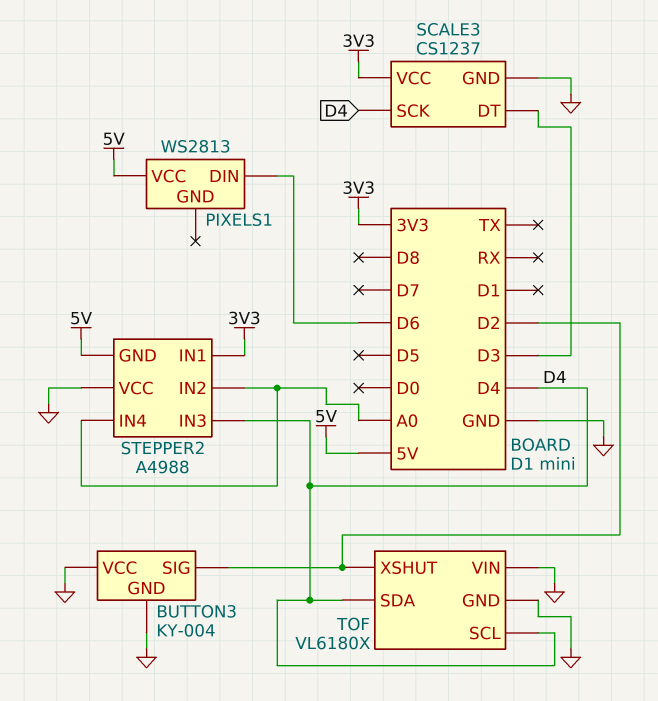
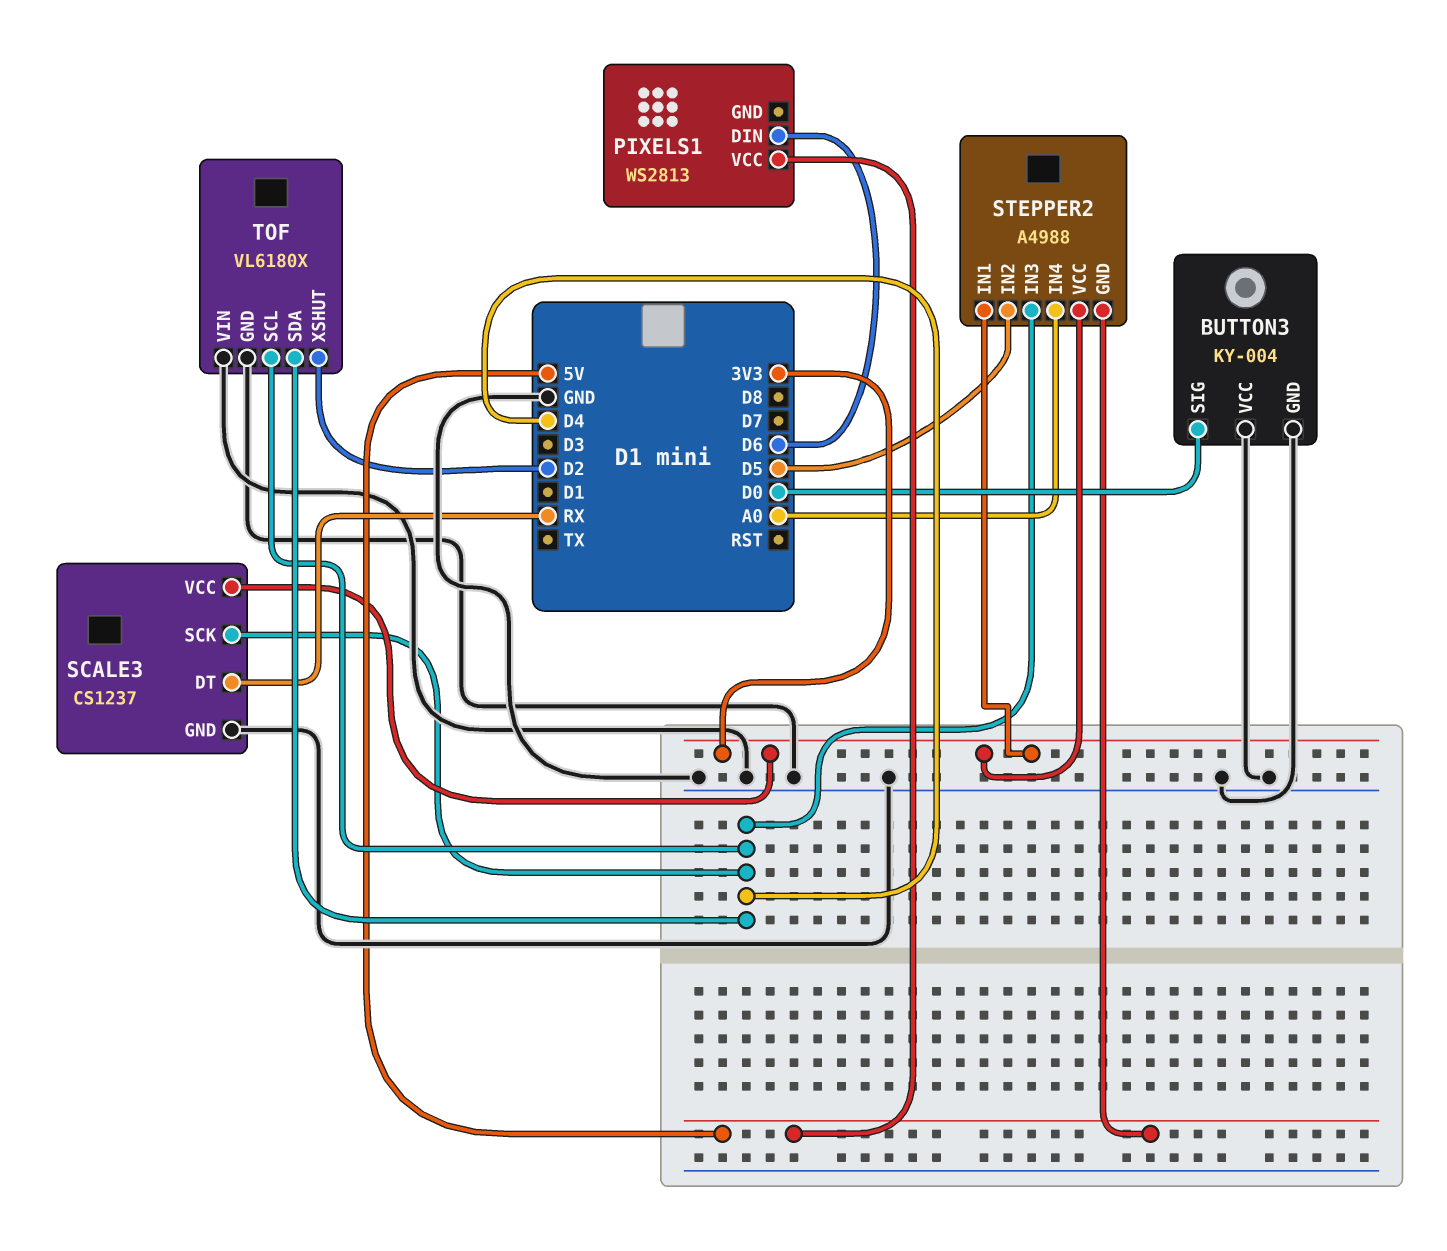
BUTTON3 pin SIG: D2 -> D0
SCALE3 pin DT: D3 -> RX
STEPPER2 pin IN2: A0 -> D5
STEPPER2 pin VCC: GND -> 3V3

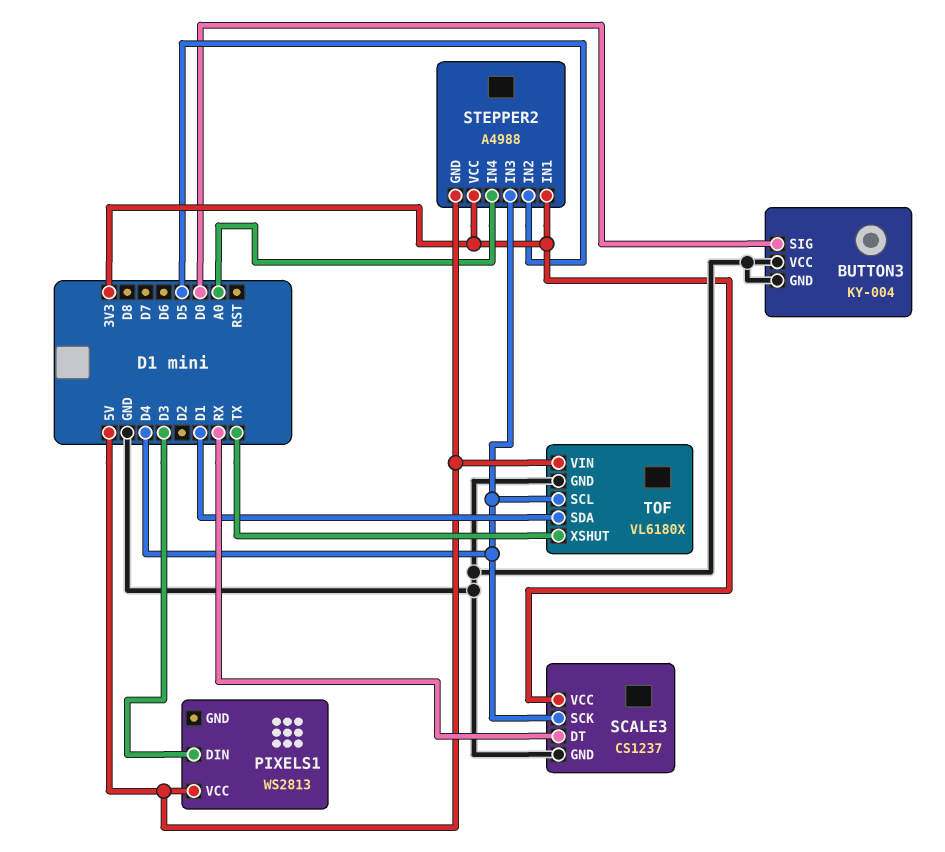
PIXELS1 pin DIN: D6 -> D3
TOF pin SDA: D4 -> D1
TOF pin VIN: GND -> 5V
TOF pin XSHUT: D2 -> TX

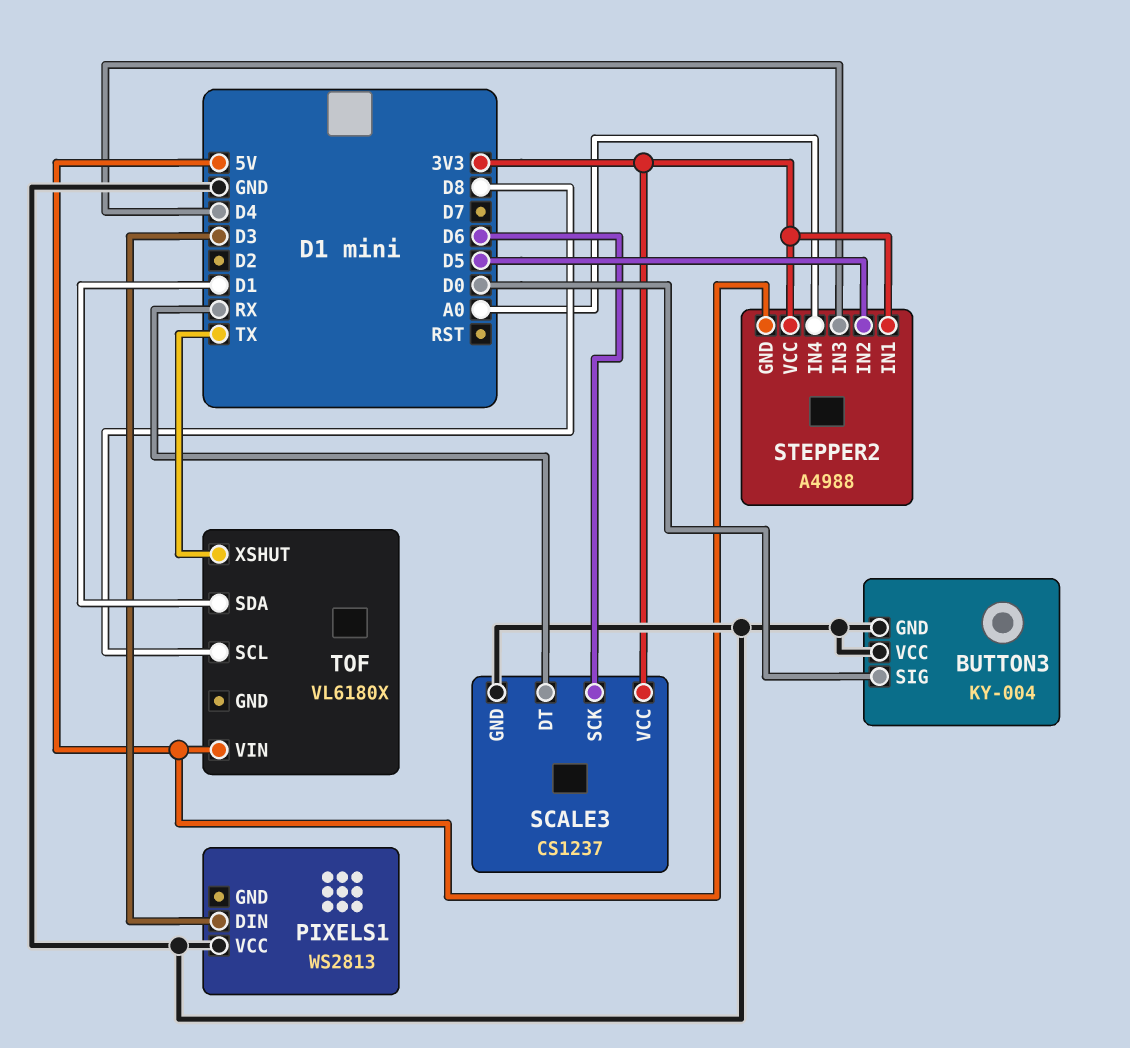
PIXELS1 pin VCC: 5V -> GND
SCALE3 pin SCK: D4 -> D6
TOF pin GND: GND -> none
TOF pin SCL: D4 -> D8

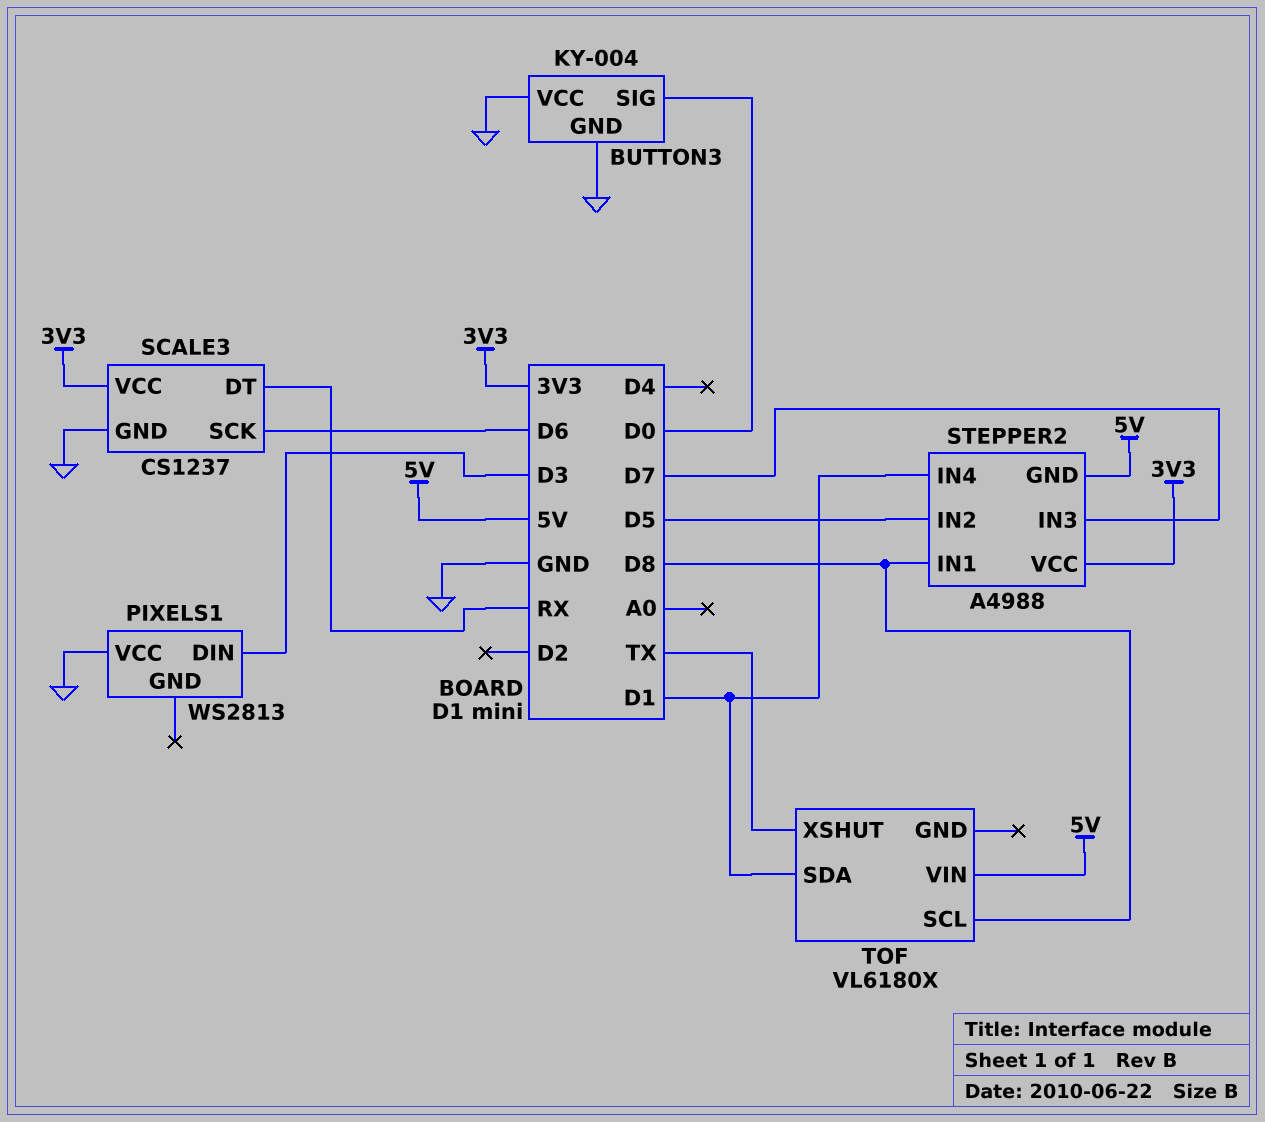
STEPPER2 pin IN1: 3V3 -> D8
STEPPER2 pin IN3: D4 -> D7
STEPPER2 pin IN4: A0 -> D1

